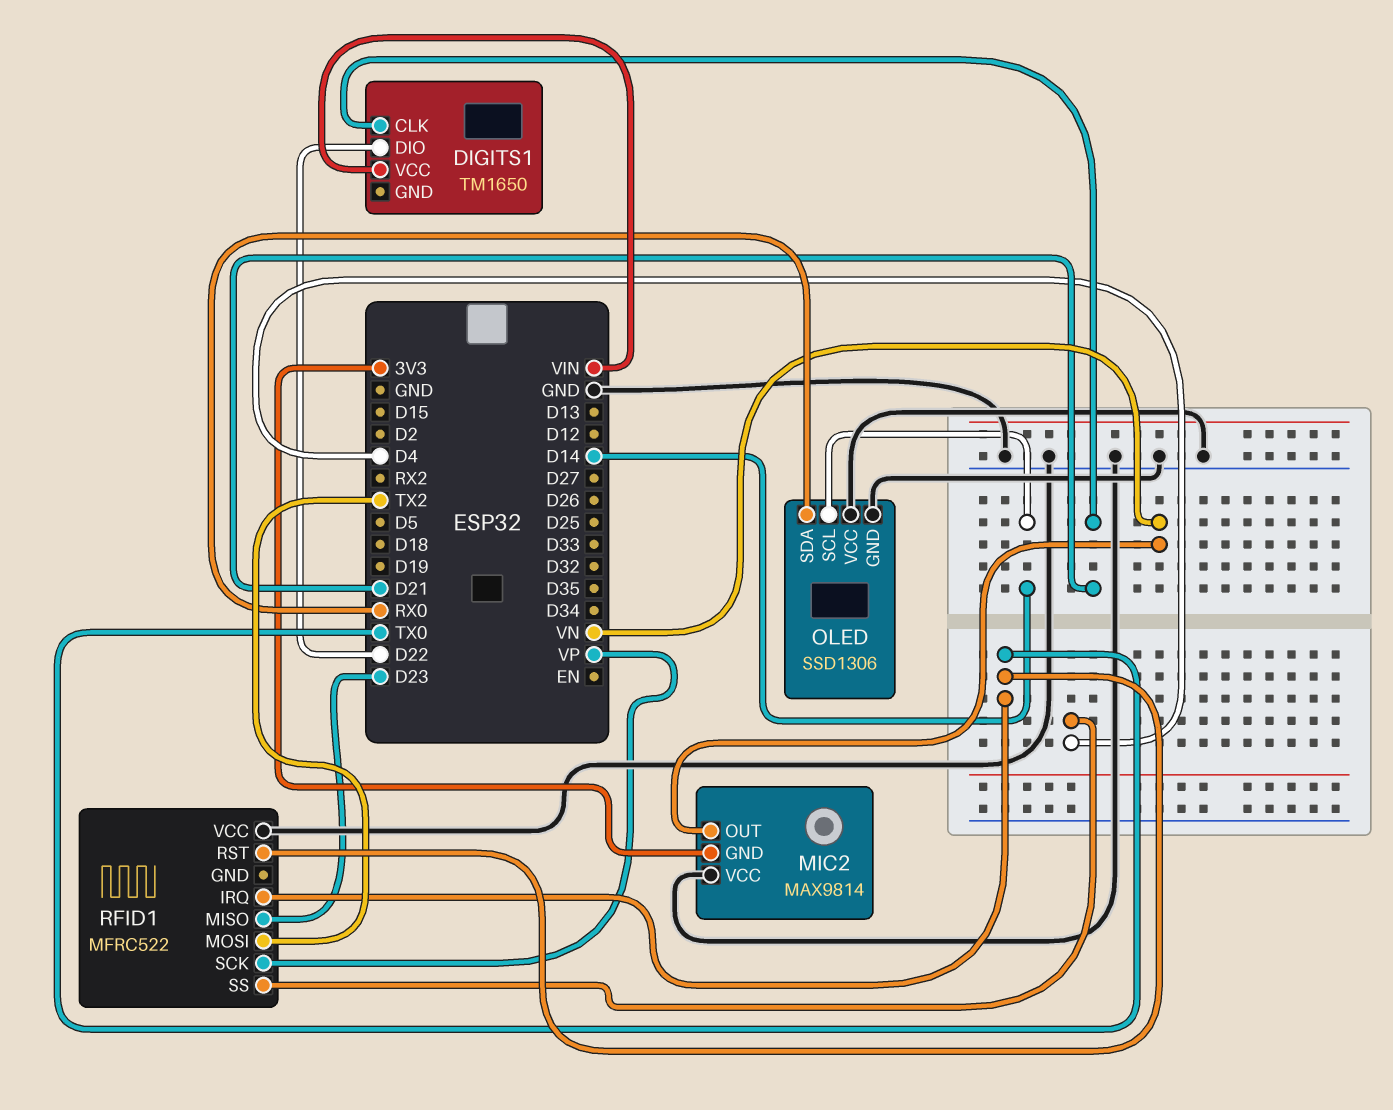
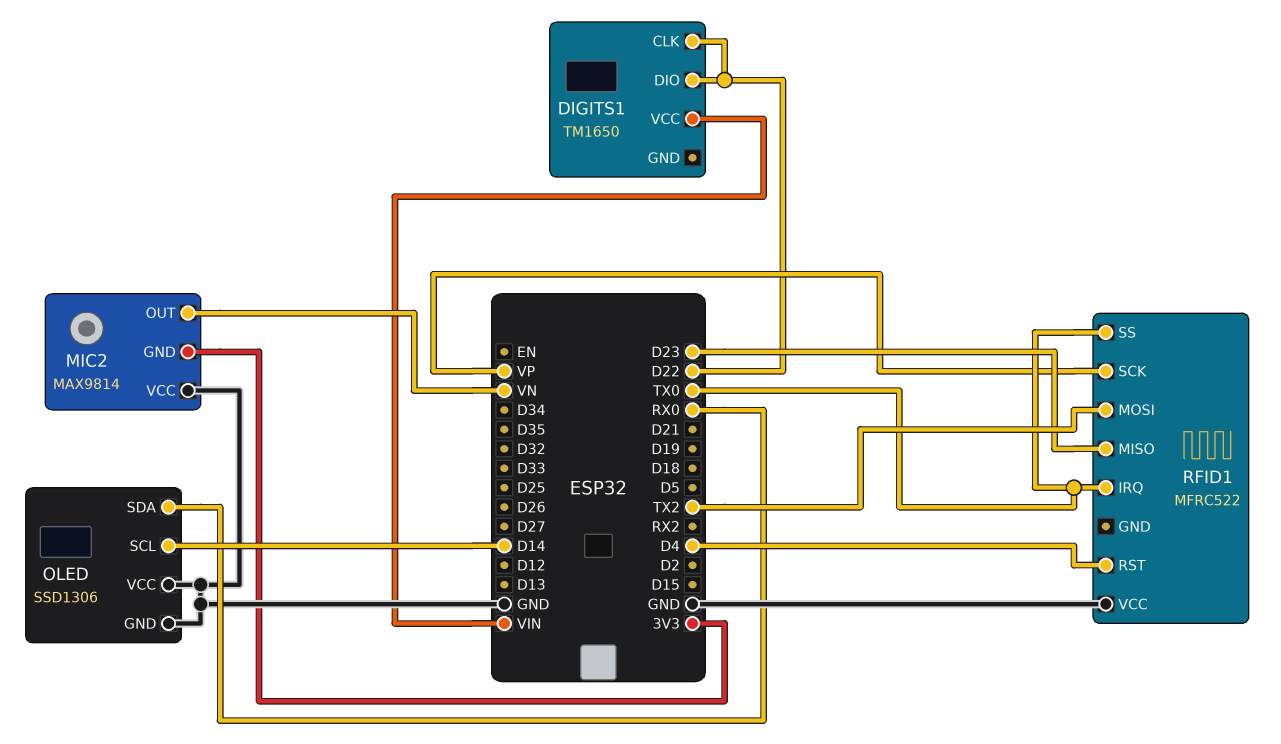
DIGITS1 pin CLK: D21 -> D22
RFID1 pin RST: TX0 -> D4
RFID1 pin SS: D4 -> TX0

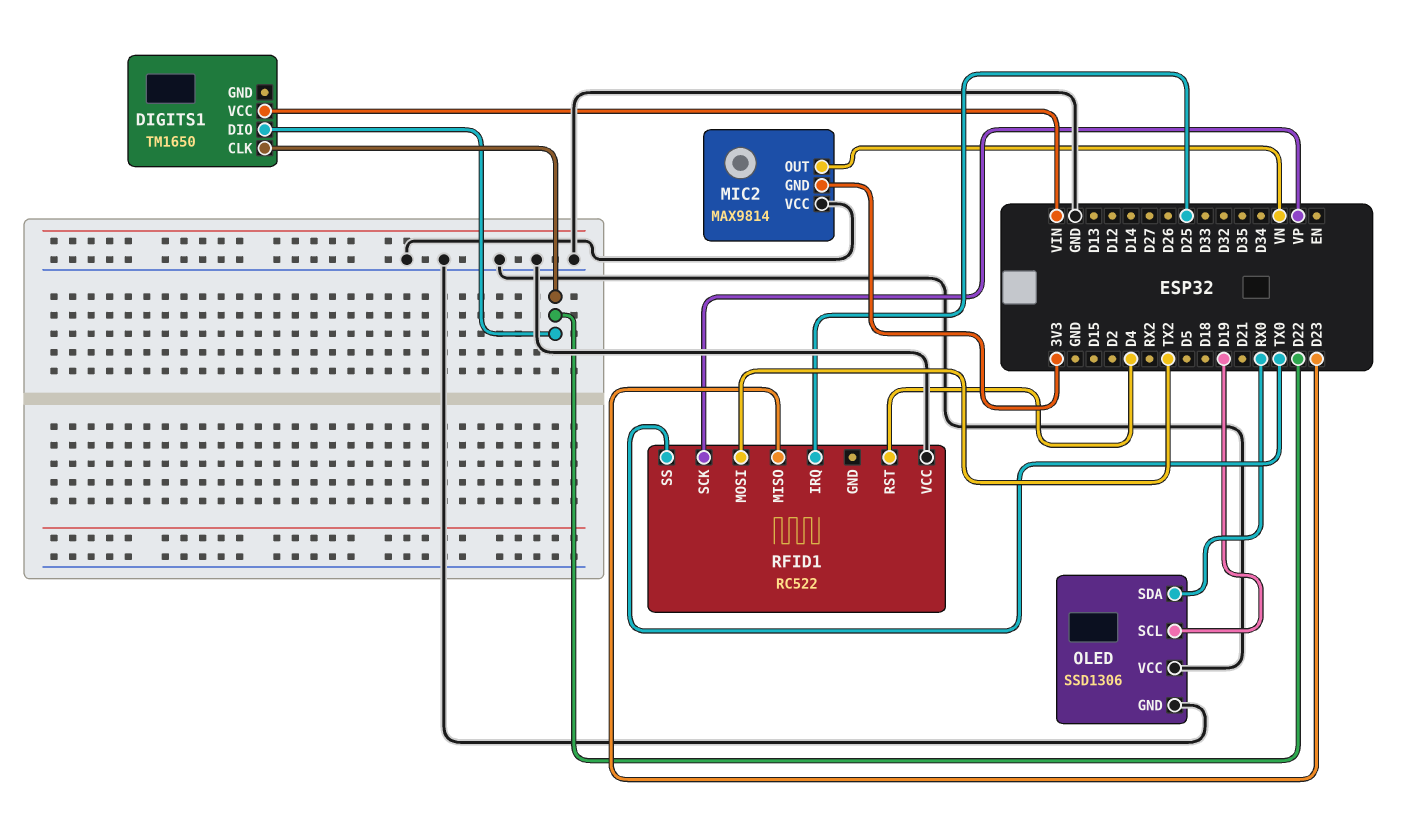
OLED pin SCL: D14 -> D19
RFID1: MFRC522 -> RC522
RFID1 pin IRQ: TX0 -> D25

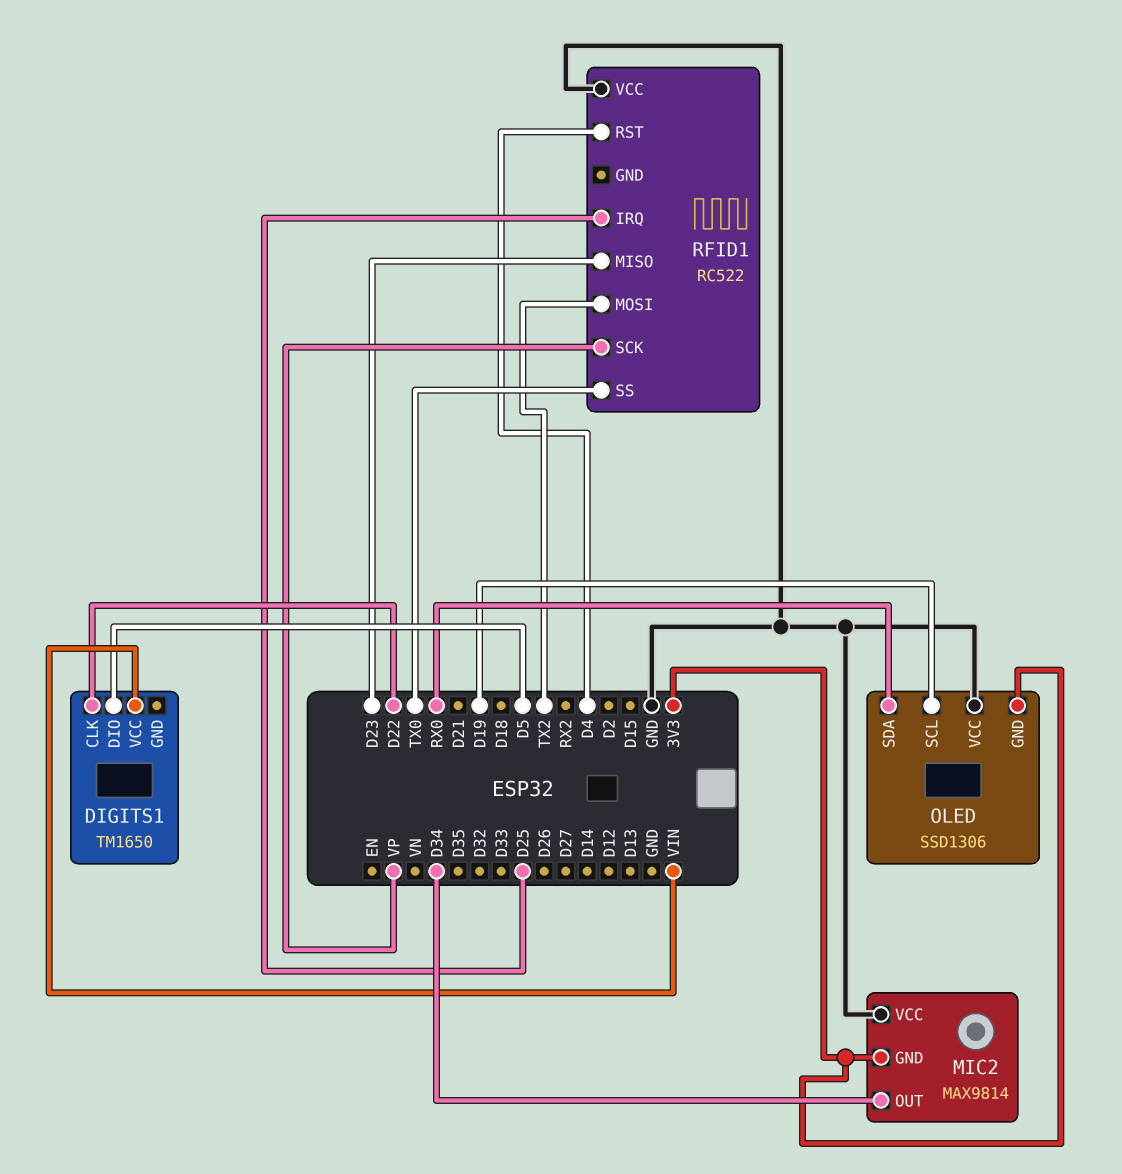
DIGITS1 pin DIO: D22 -> D5
MIC2 pin OUT: VN -> D34
OLED pin GND: GND -> 3V3

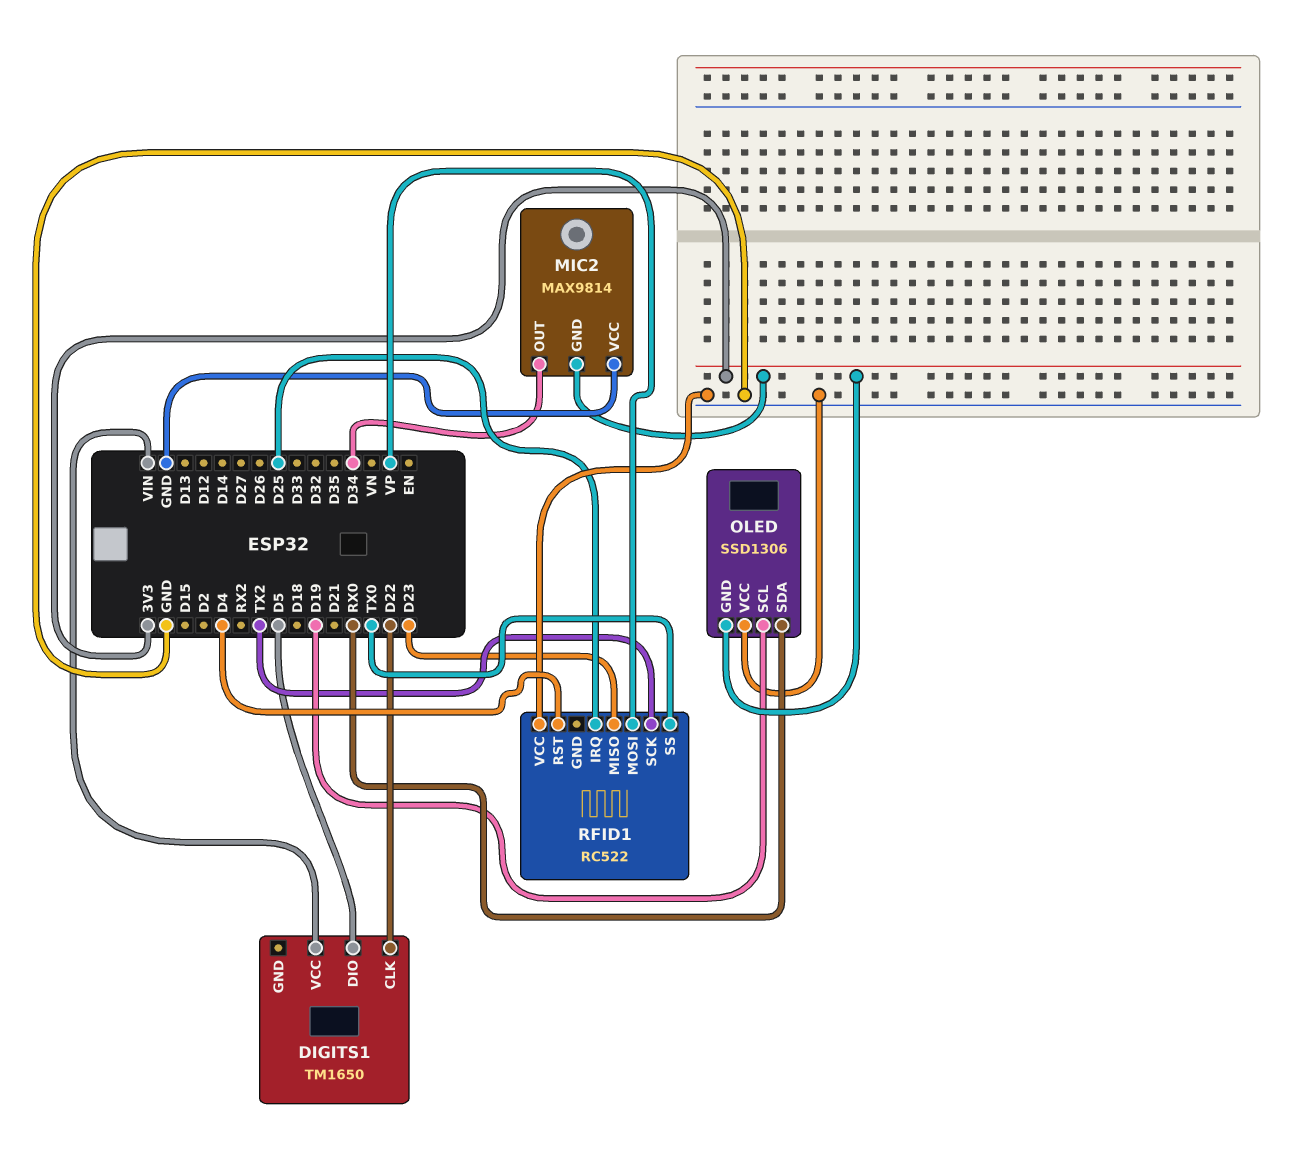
RFID1 pin MOSI: TX2 -> VP
RFID1 pin SCK: VP -> TX2

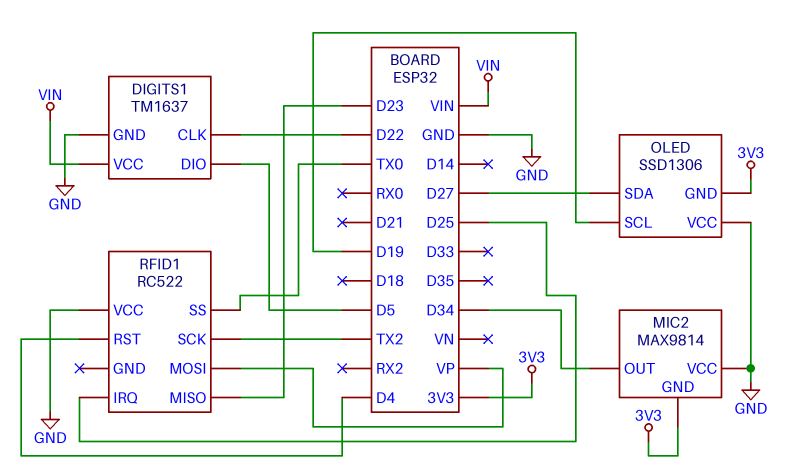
DIGITS1: TM1650 -> TM1637
DIGITS1 pin GND: none -> GND
OLED pin SDA: RX0 -> D27

